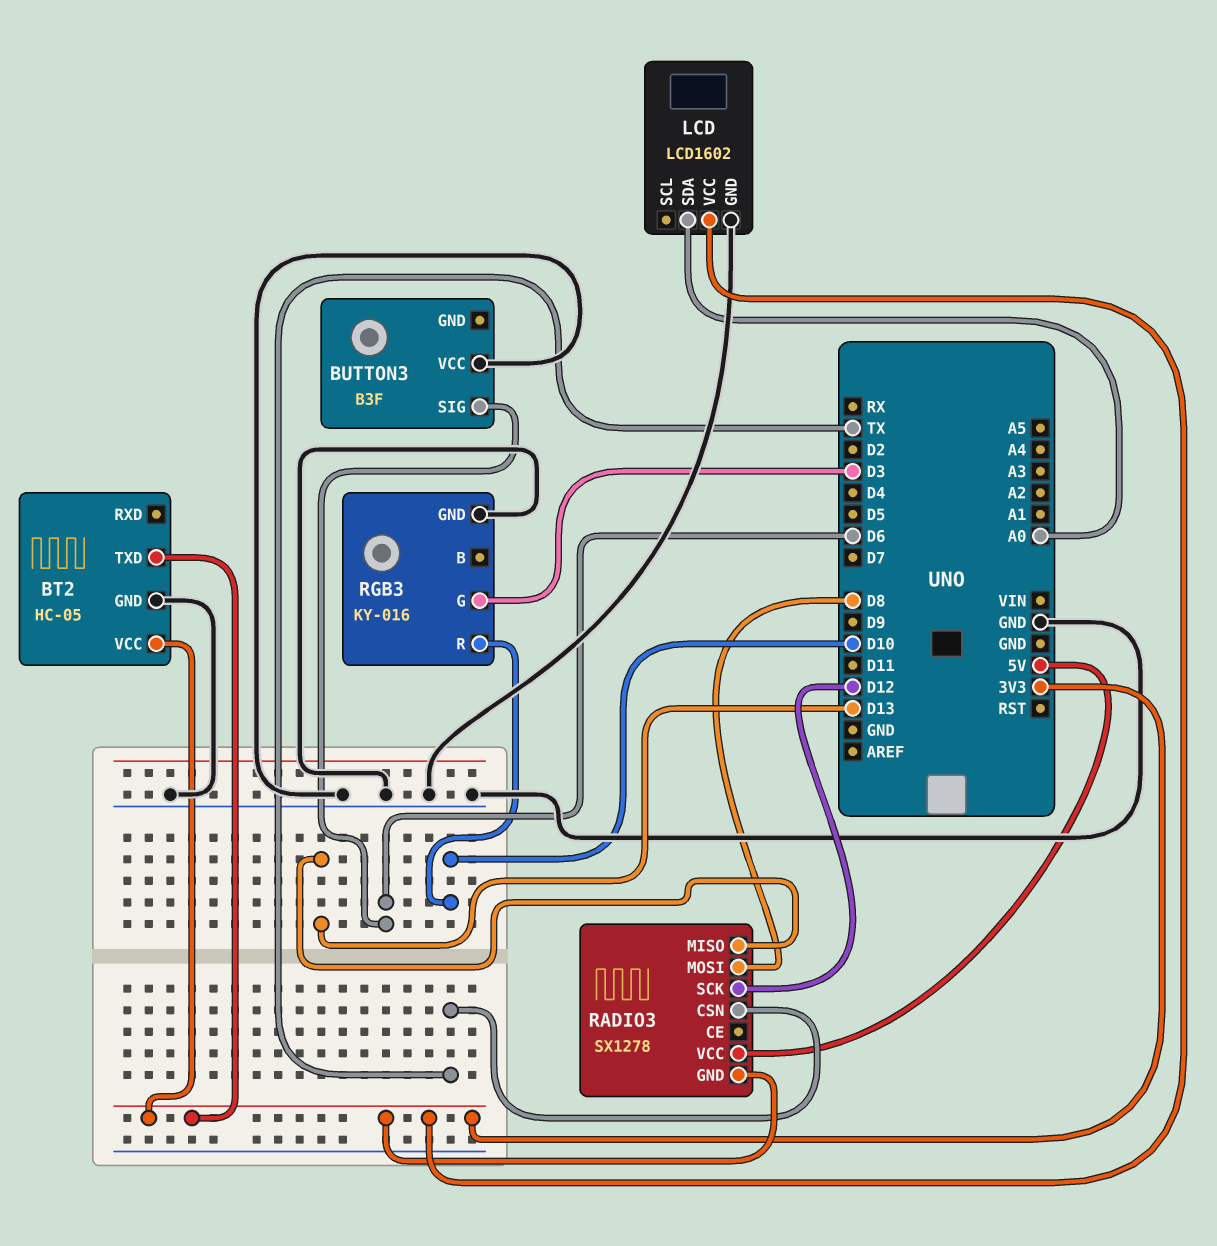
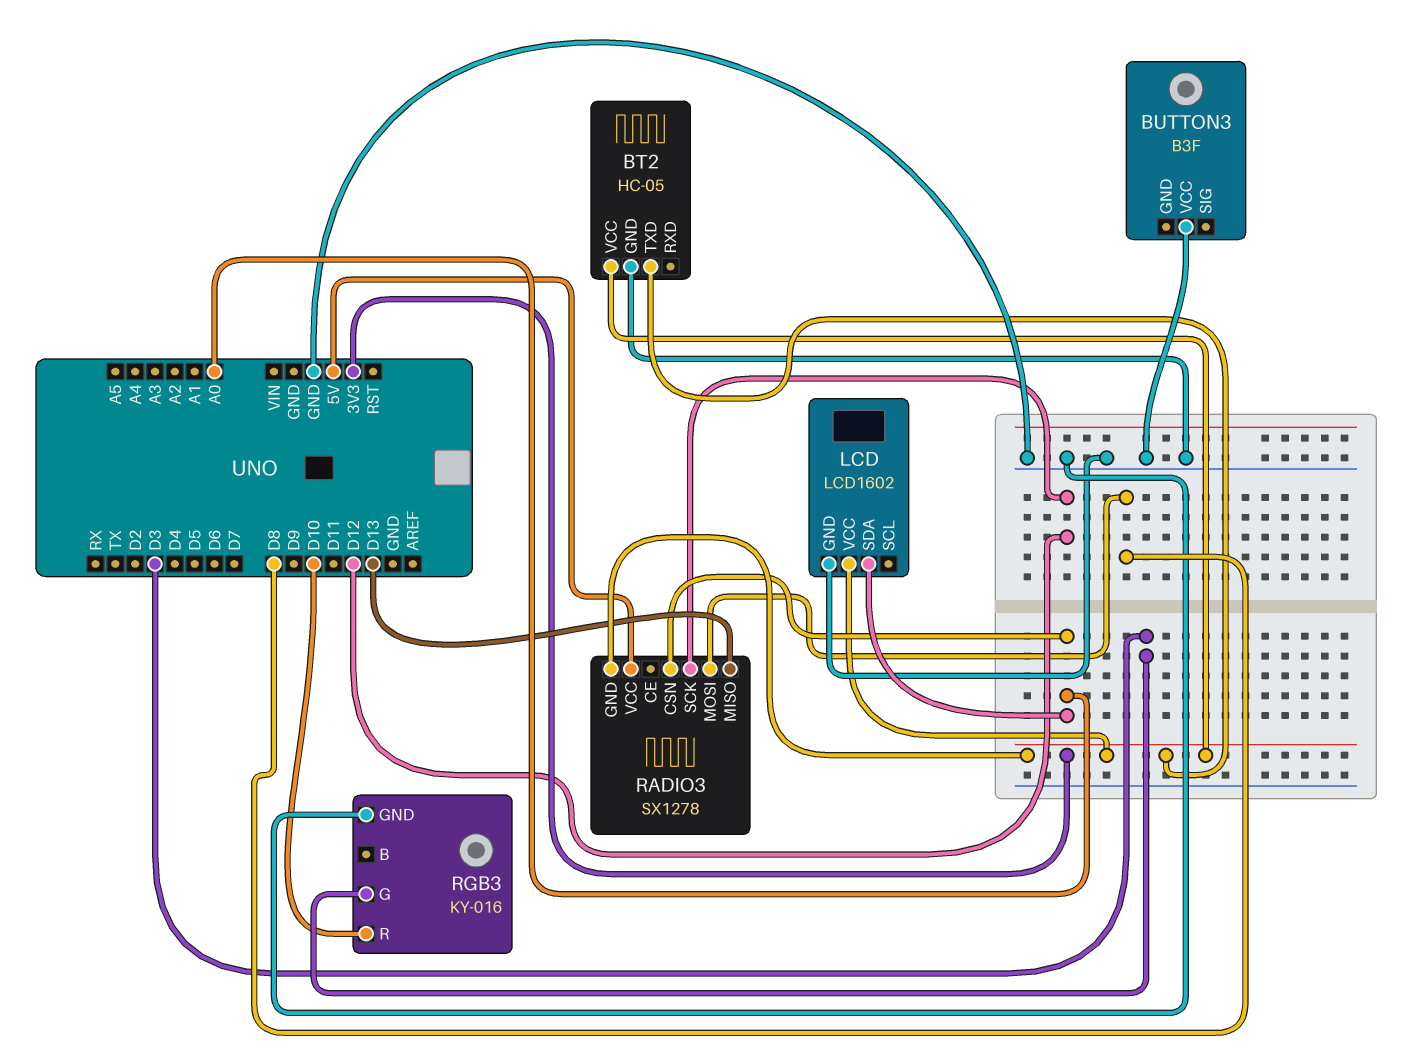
BUTTON3 pin SIG: D6 -> none
RADIO3 pin CSN: TX -> A0

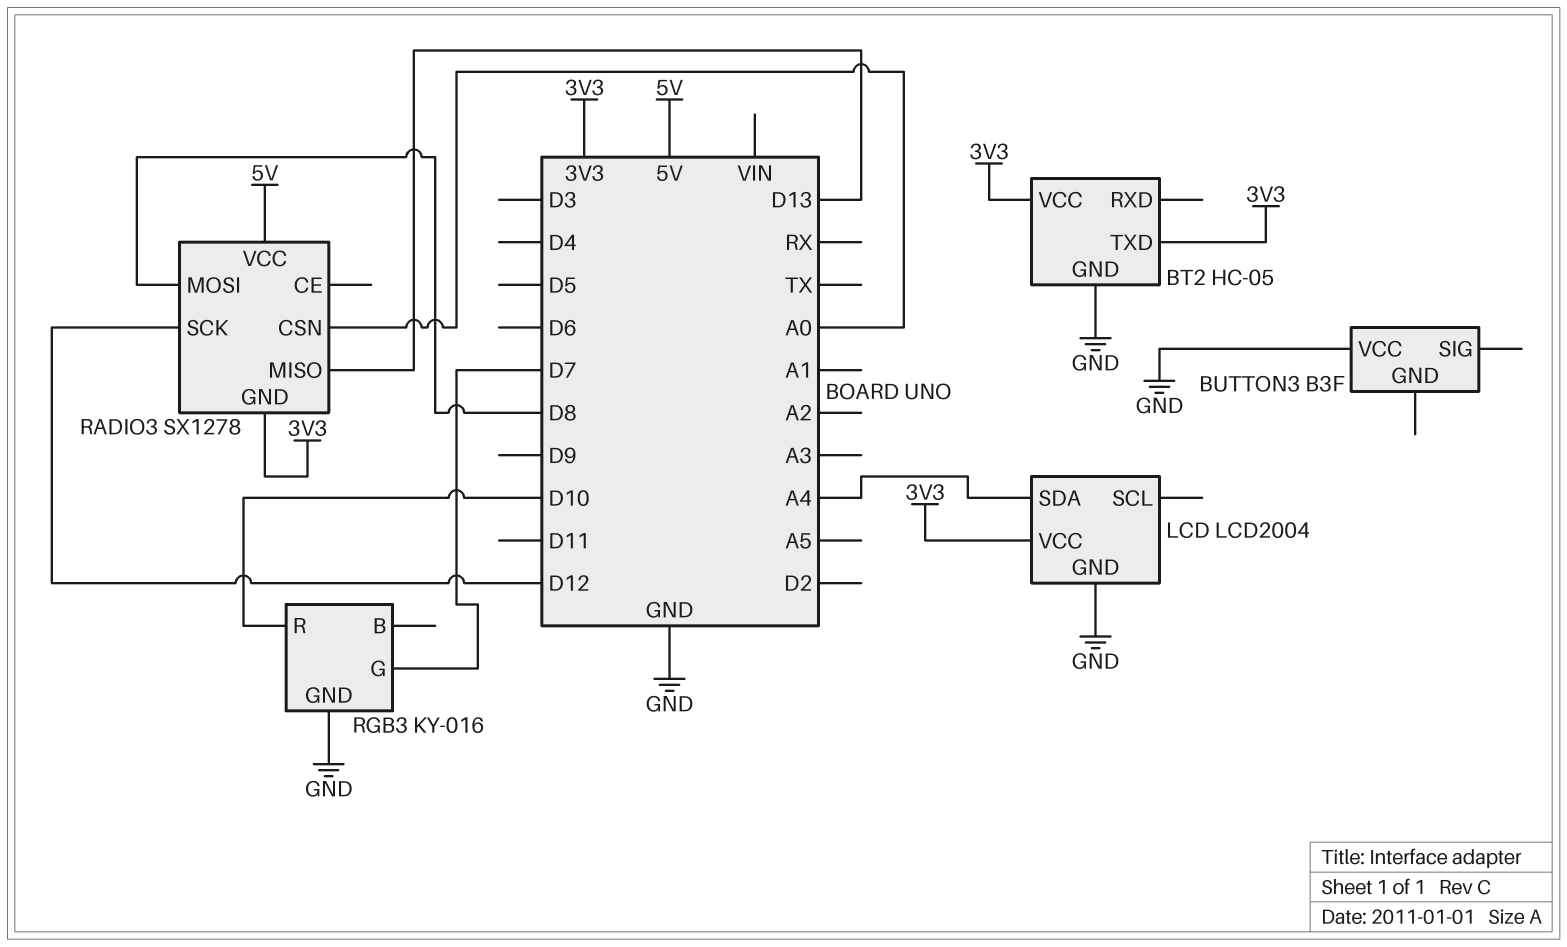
LCD: LCD1602 -> LCD2004
LCD pin SDA: A0 -> A4
RGB3 pin G: D3 -> D7

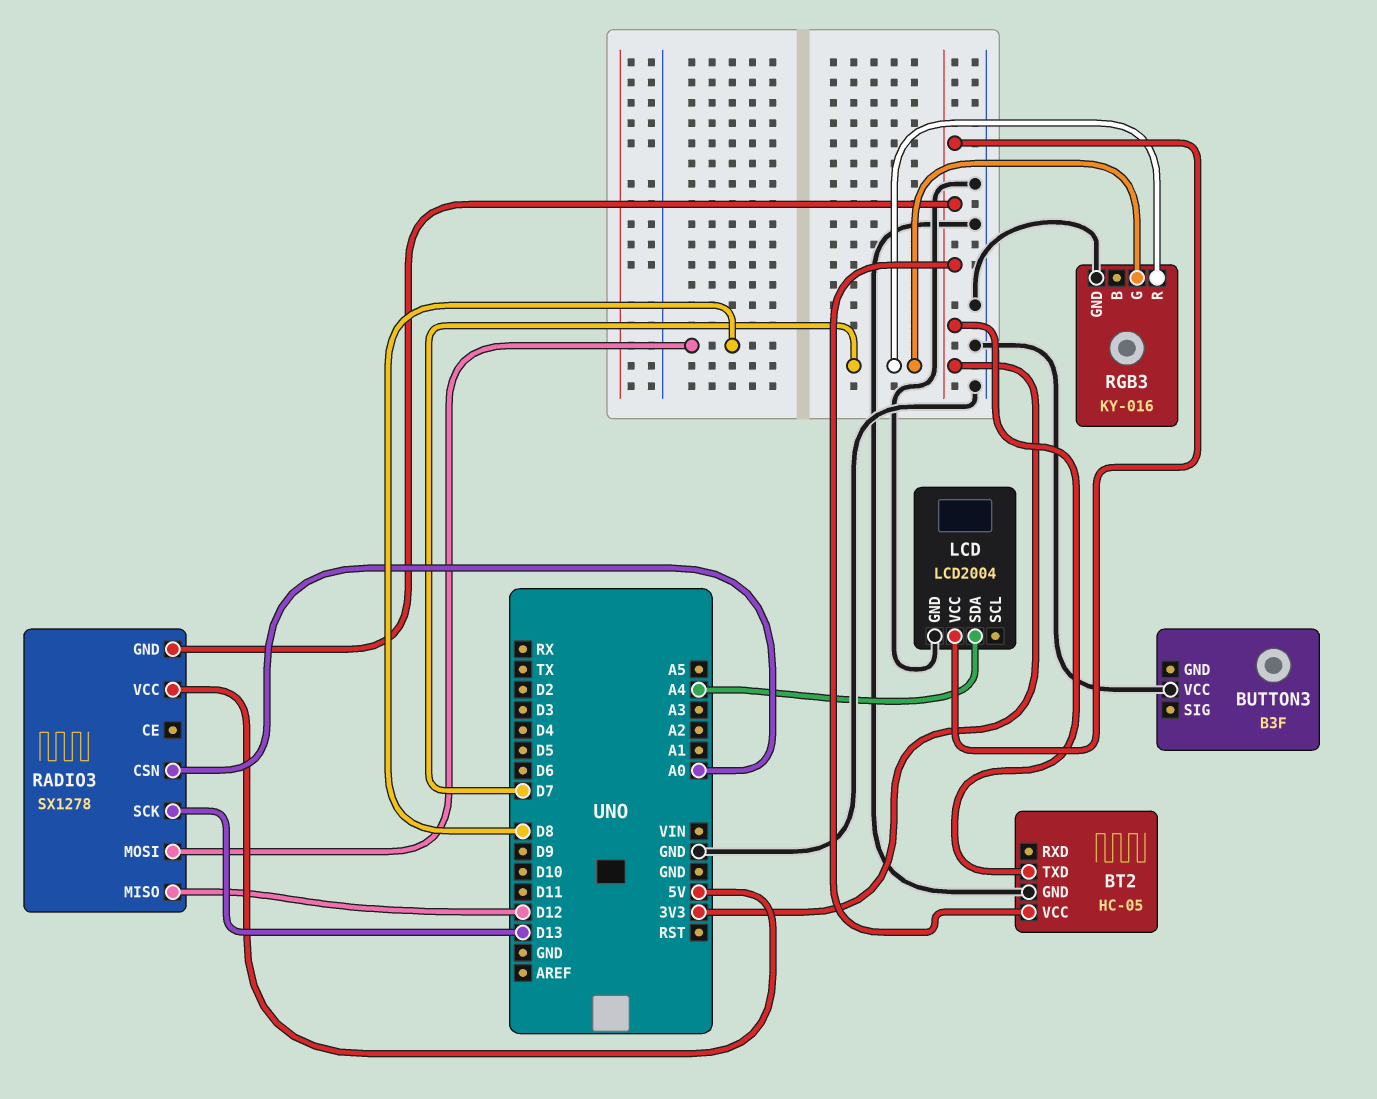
RADIO3 pin MISO: D13 -> D12
RADIO3 pin SCK: D12 -> D13
RGB3 pin R: D10 -> D7

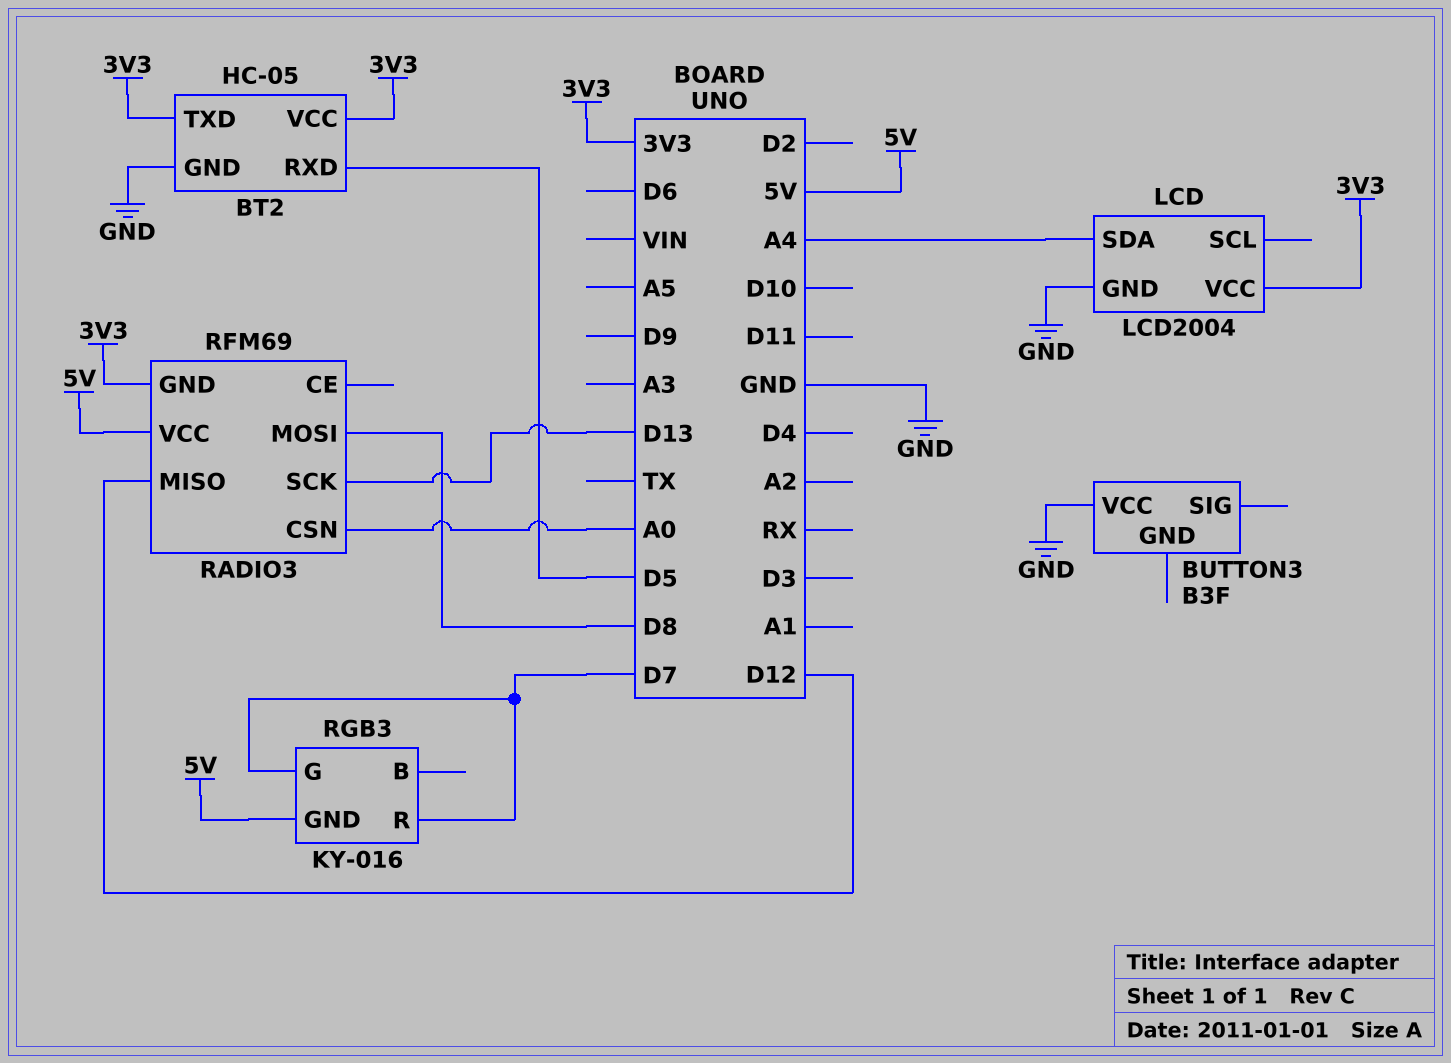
BT2 pin RXD: none -> D5
RADIO3: SX1278 -> RFM69
RGB3 pin GND: GND -> 5V

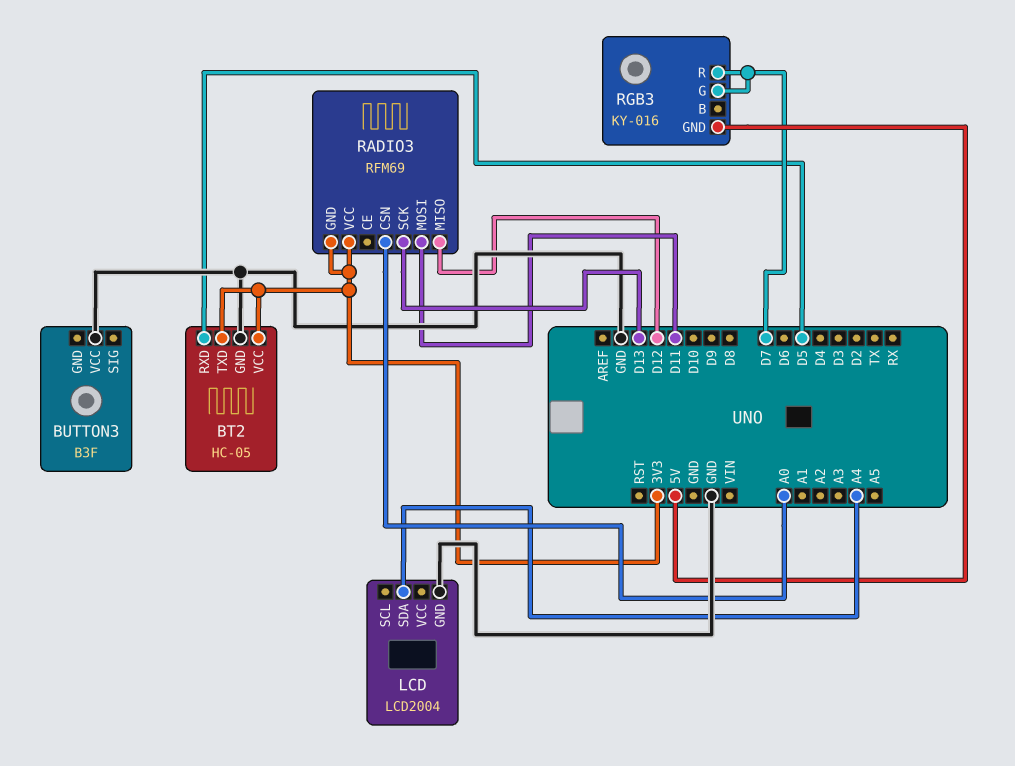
LCD pin VCC: 3V3 -> none
RADIO3 pin MOSI: D8 -> D11
RADIO3 pin VCC: 5V -> 3V3

